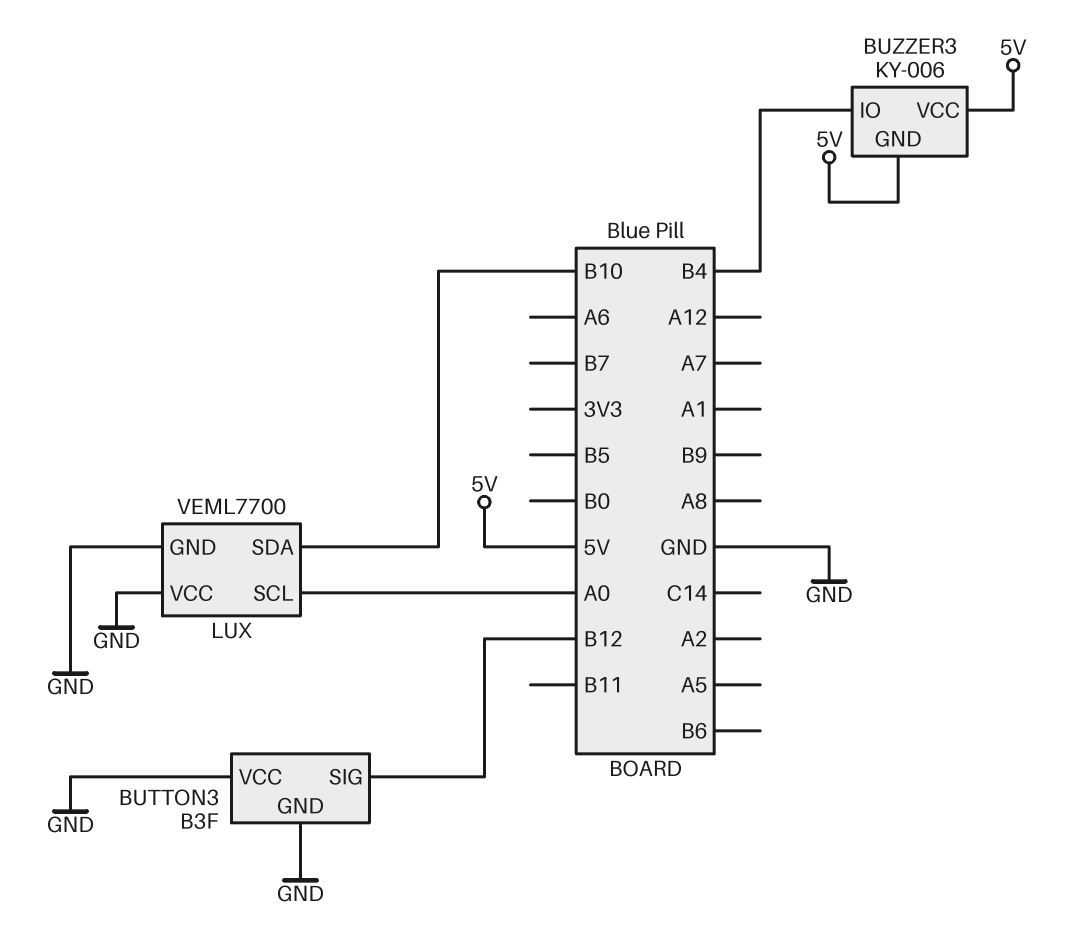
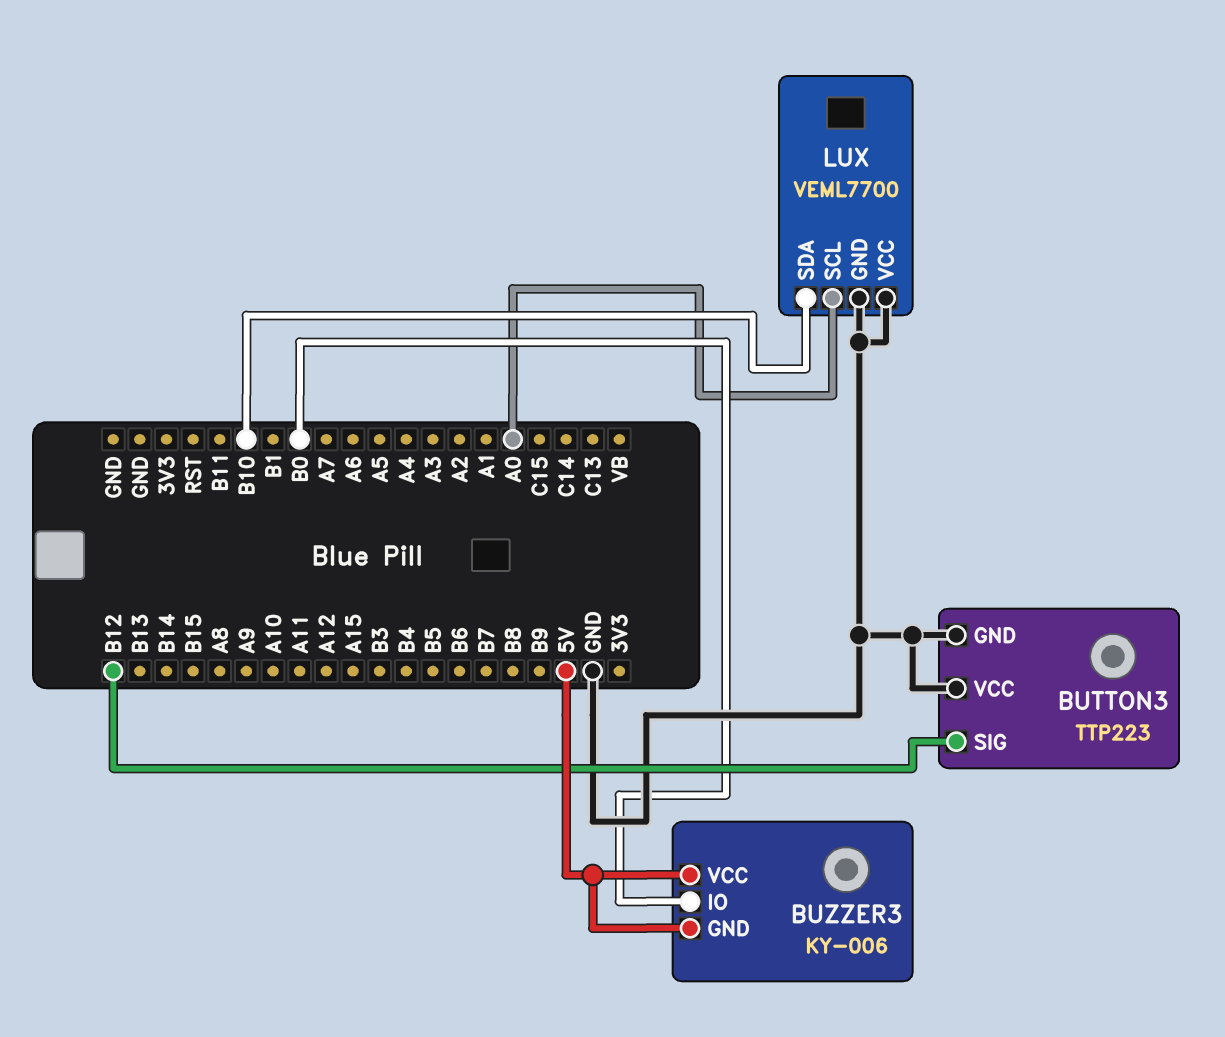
BUTTON3: B3F -> TTP223
BUZZER3 pin IO: B4 -> B0

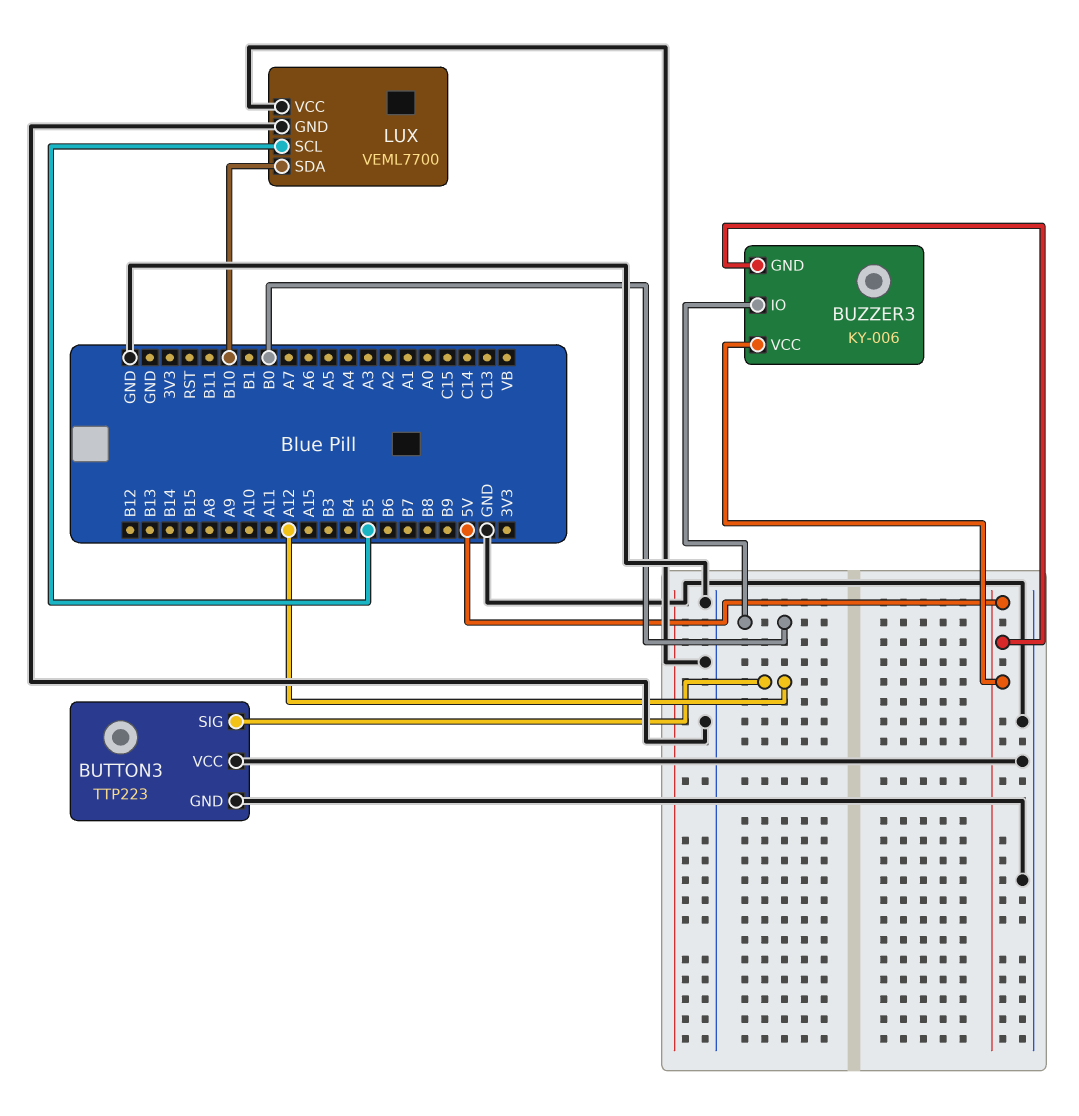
BUTTON3 pin SIG: B12 -> A12
LUX pin SCL: A0 -> B5

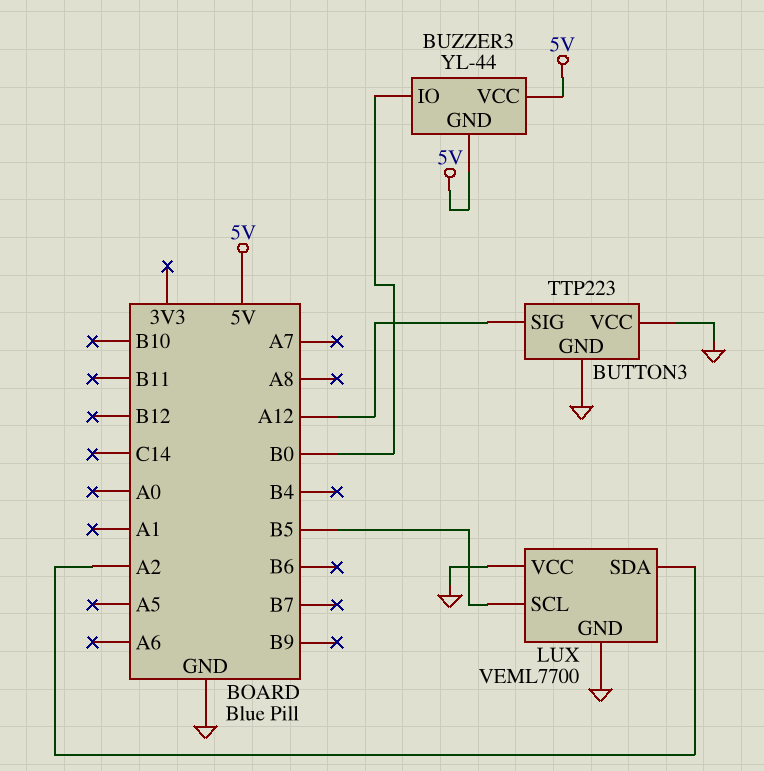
BUZZER3: KY-006 -> YL-44
LUX pin SDA: B10 -> A2

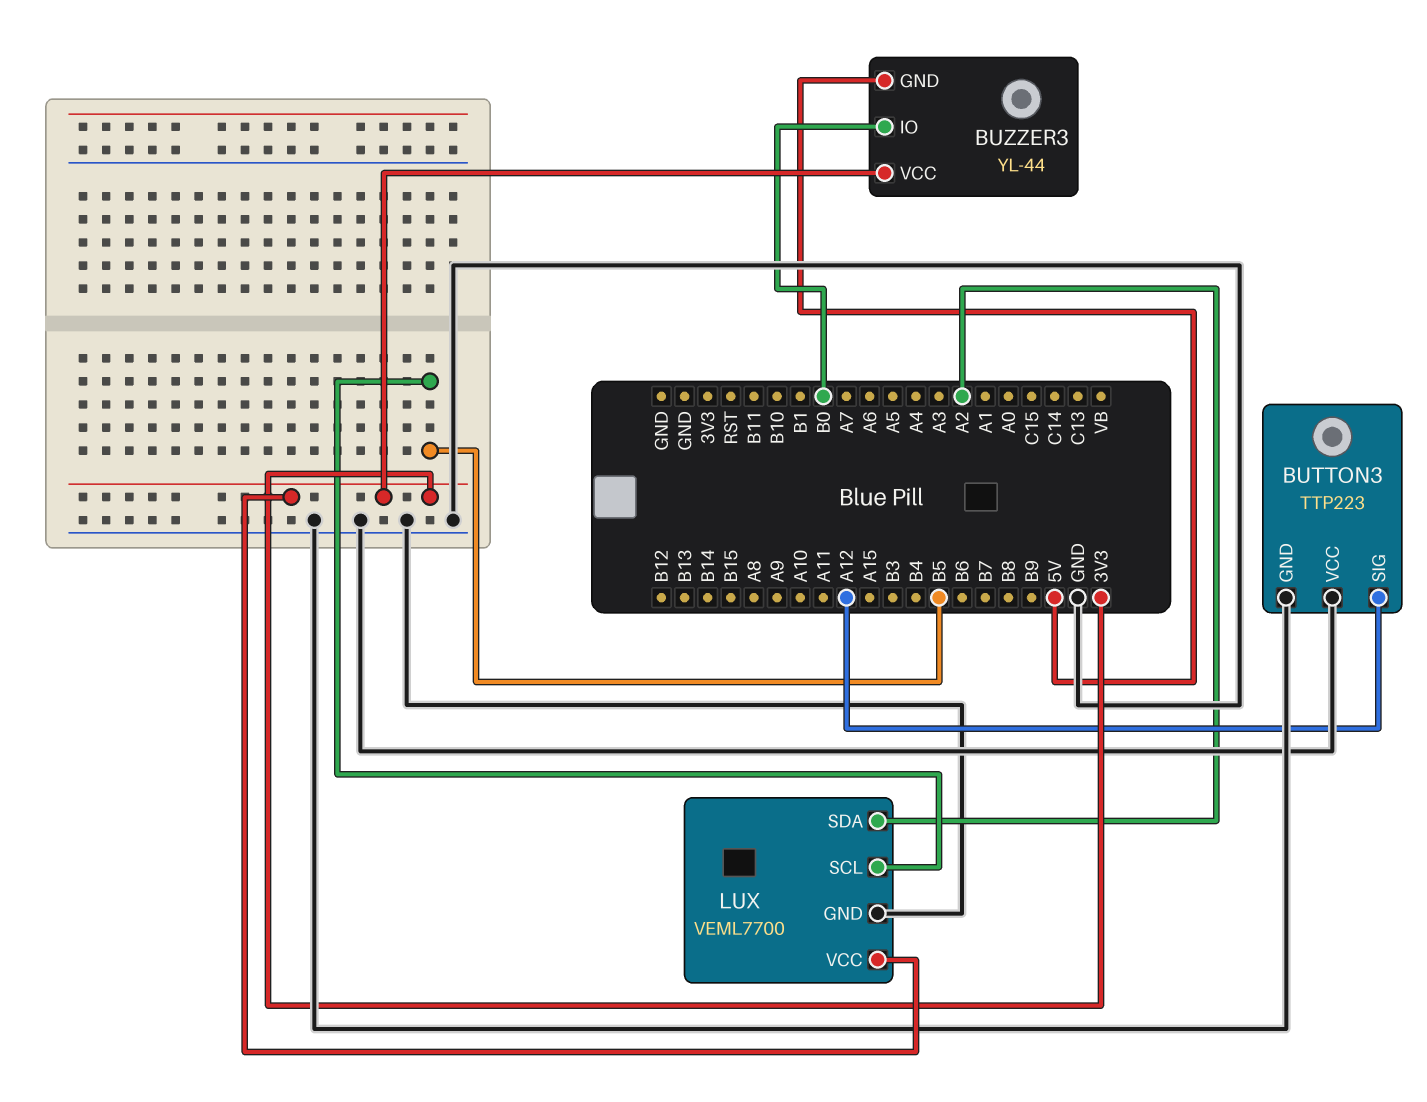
BUZZER3 pin VCC: 5V -> 3V3
LUX pin VCC: GND -> 3V3

